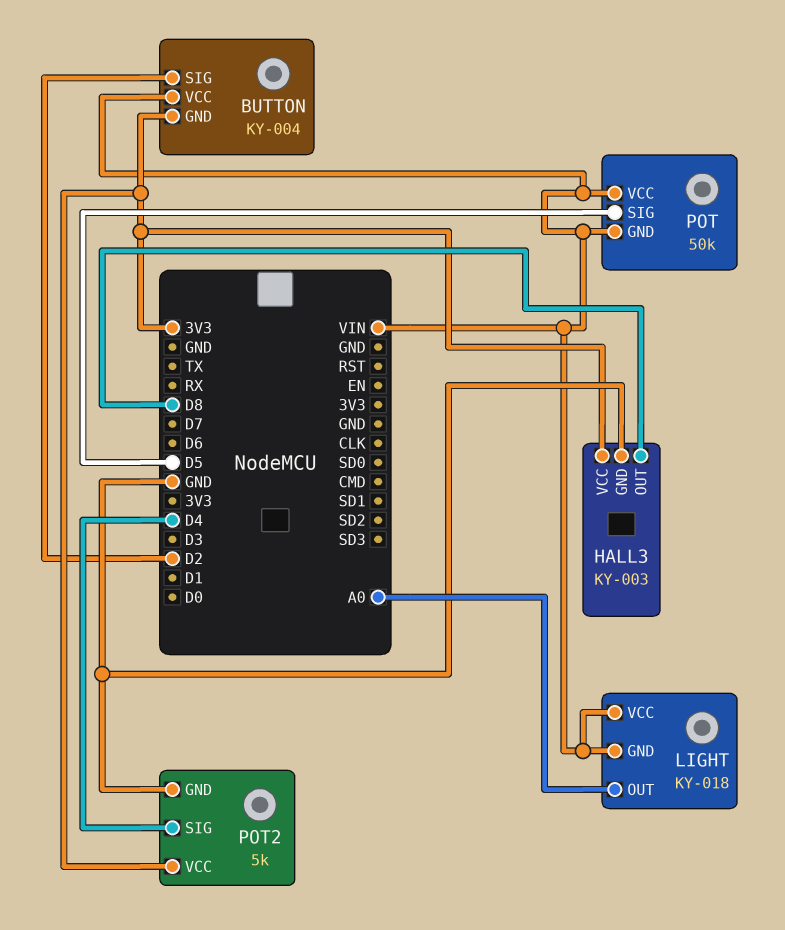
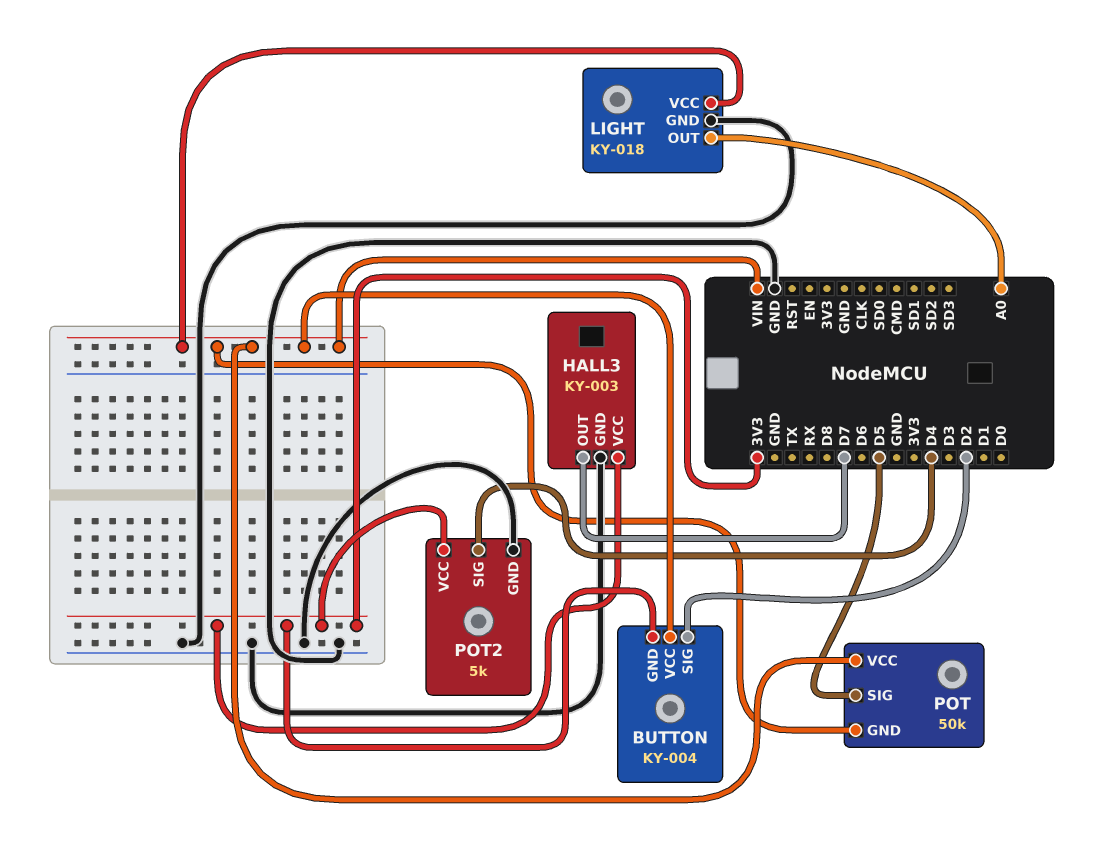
HALL3 pin OUT: D8 -> D7
LIGHT pin GND: VIN -> GND

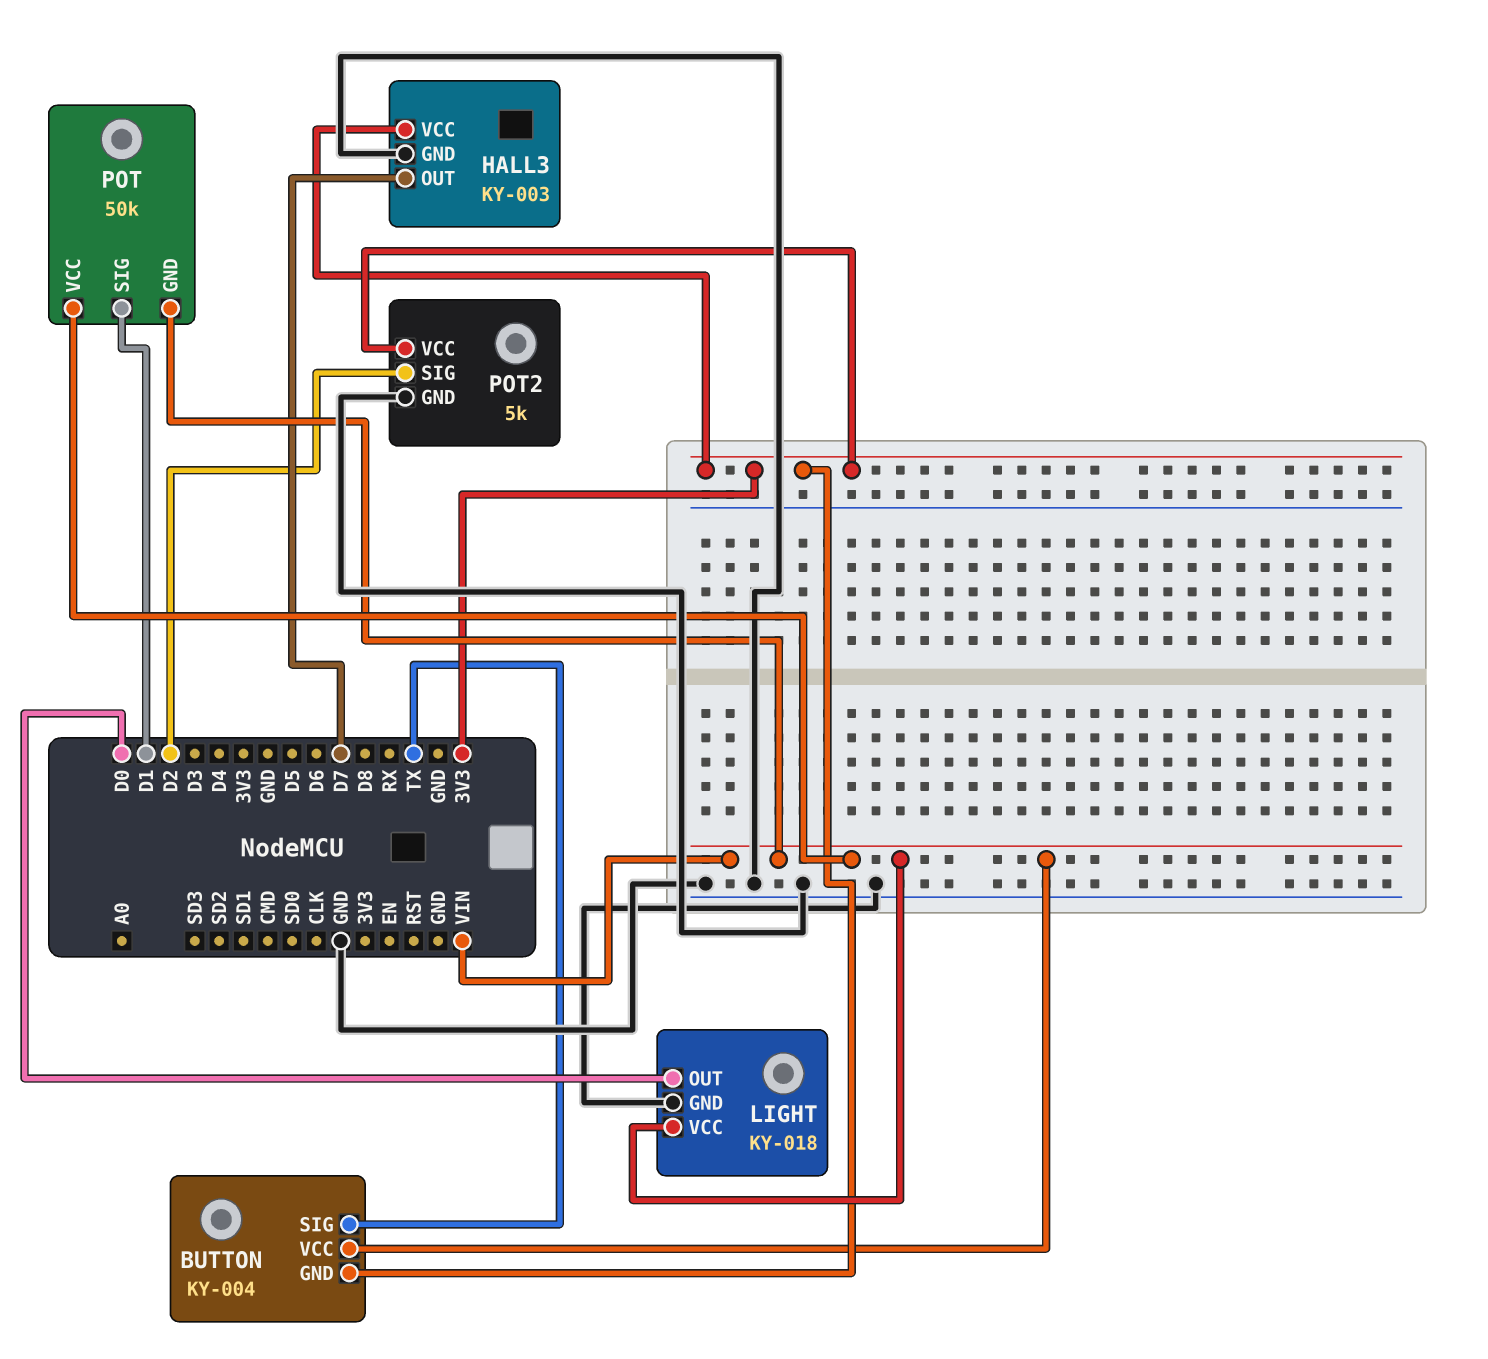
BUTTON pin SIG: D2 -> TX
LIGHT pin OUT: A0 -> D0
POT pin SIG: D5 -> D1
POT2 pin SIG: D4 -> D2

